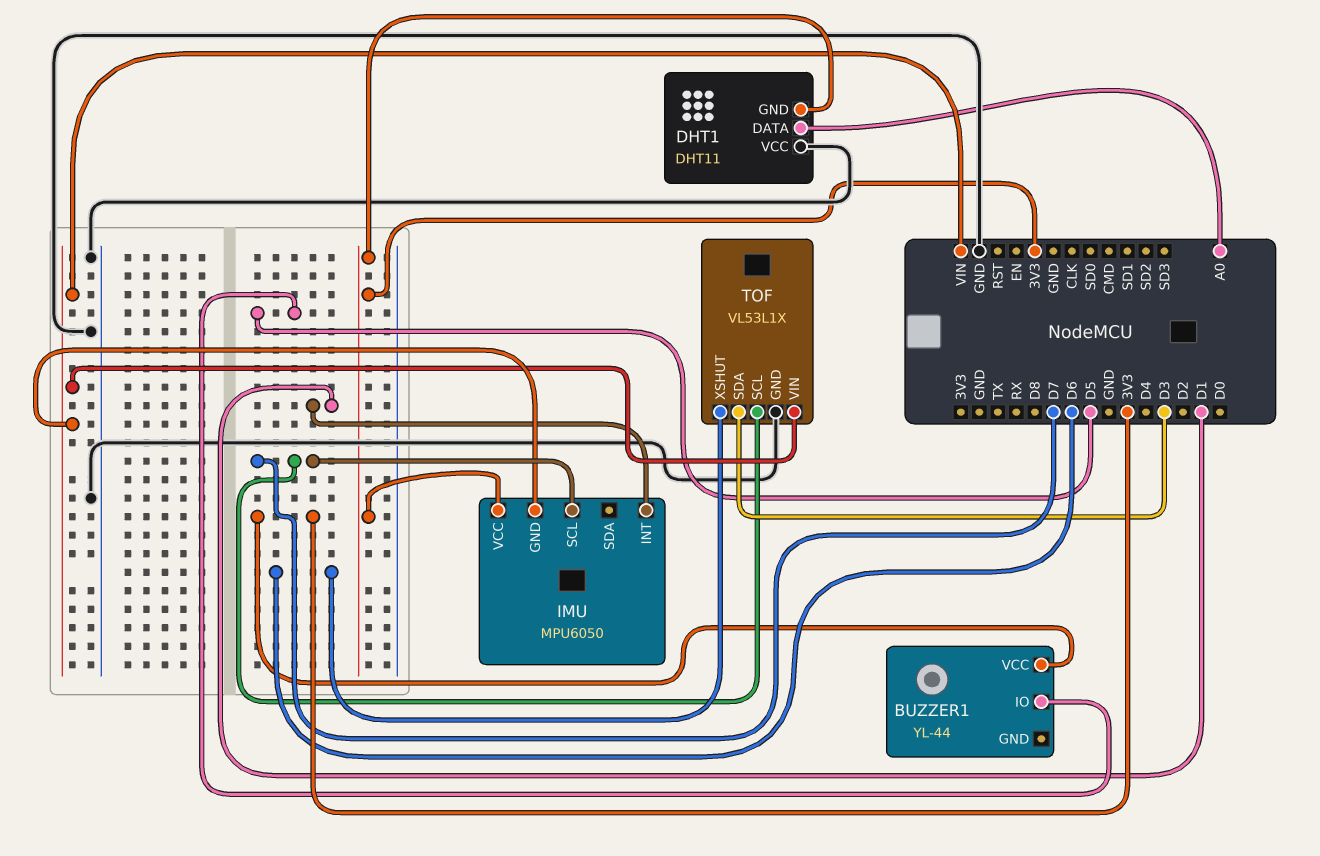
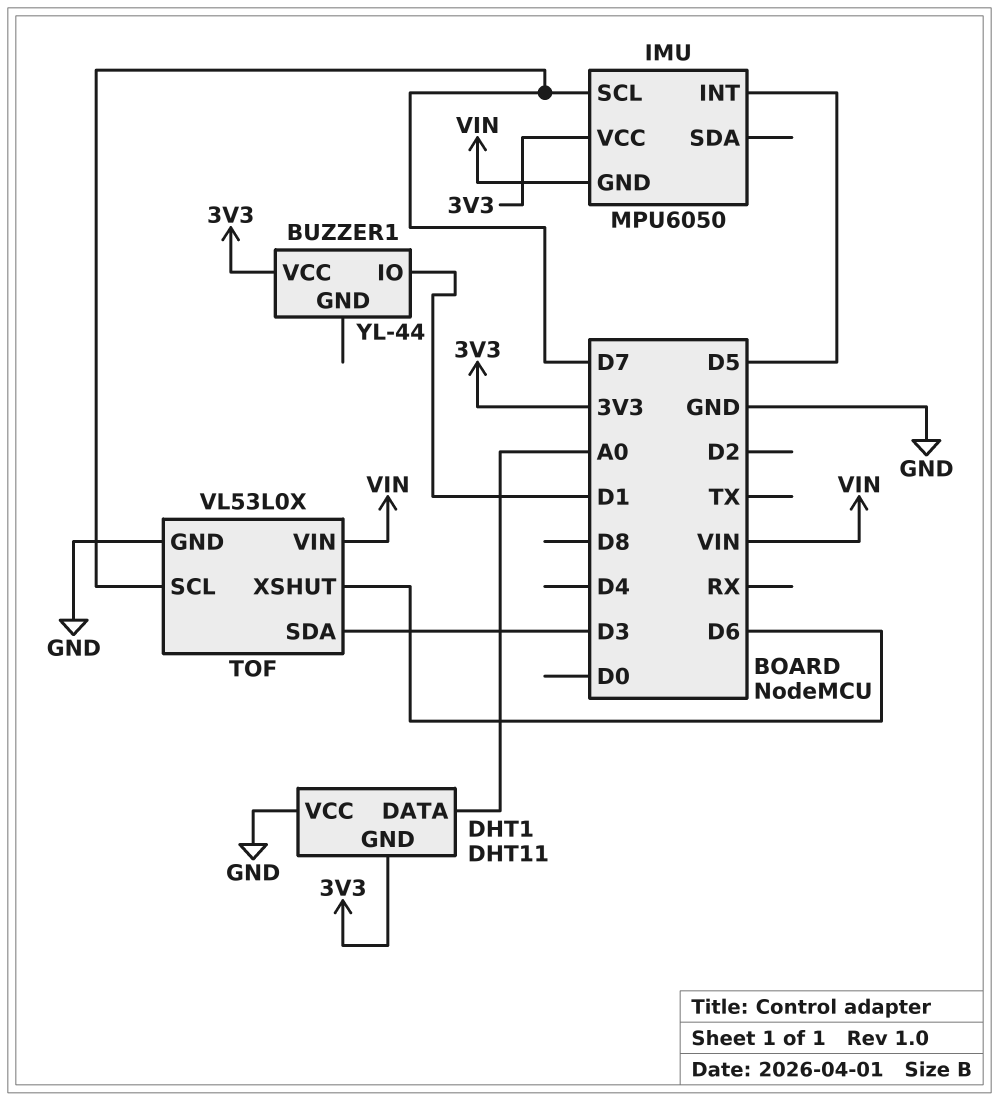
BUZZER1 pin IO: D5 -> D1
IMU pin INT: D1 -> D5
TOF: VL53L1X -> VL53L0X

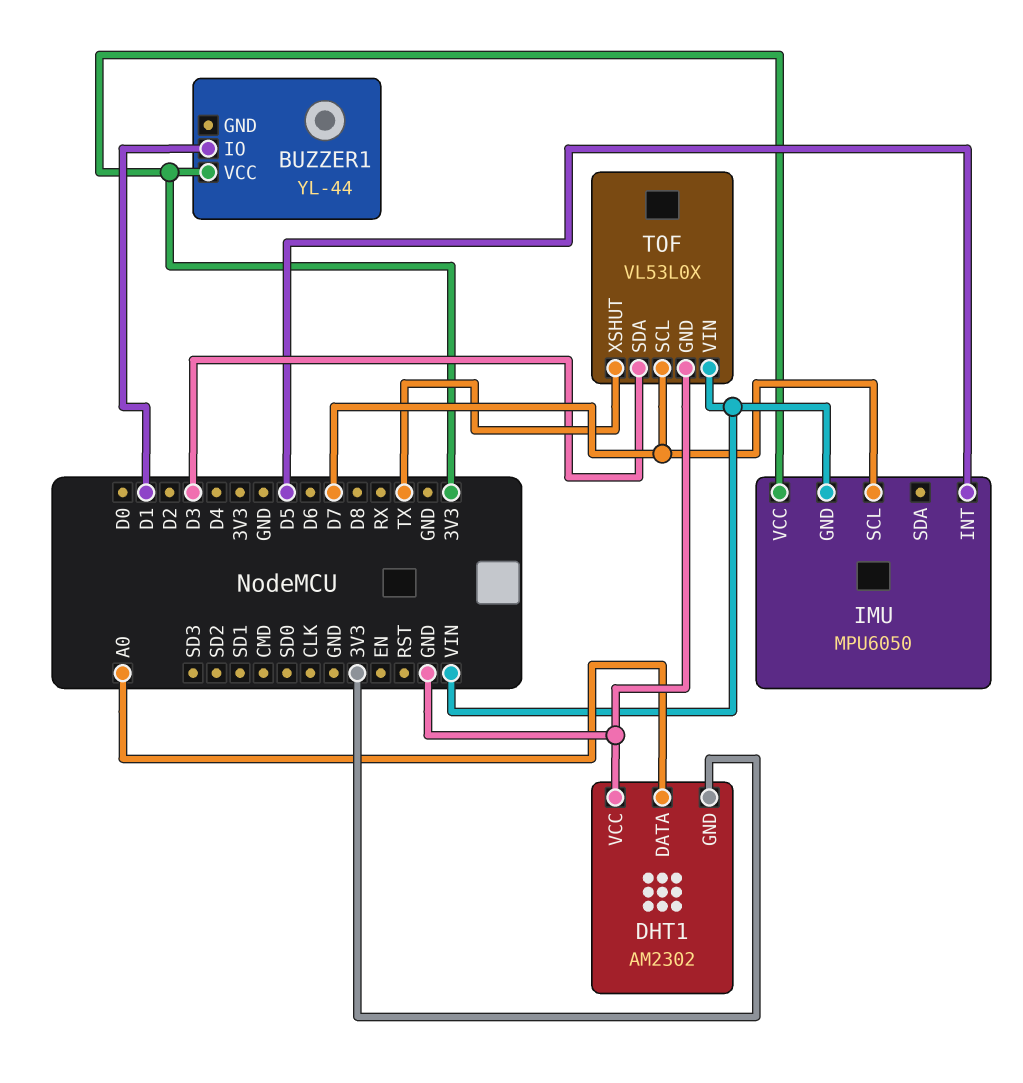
DHT1: DHT11 -> AM2302
TOF pin XSHUT: D6 -> TX

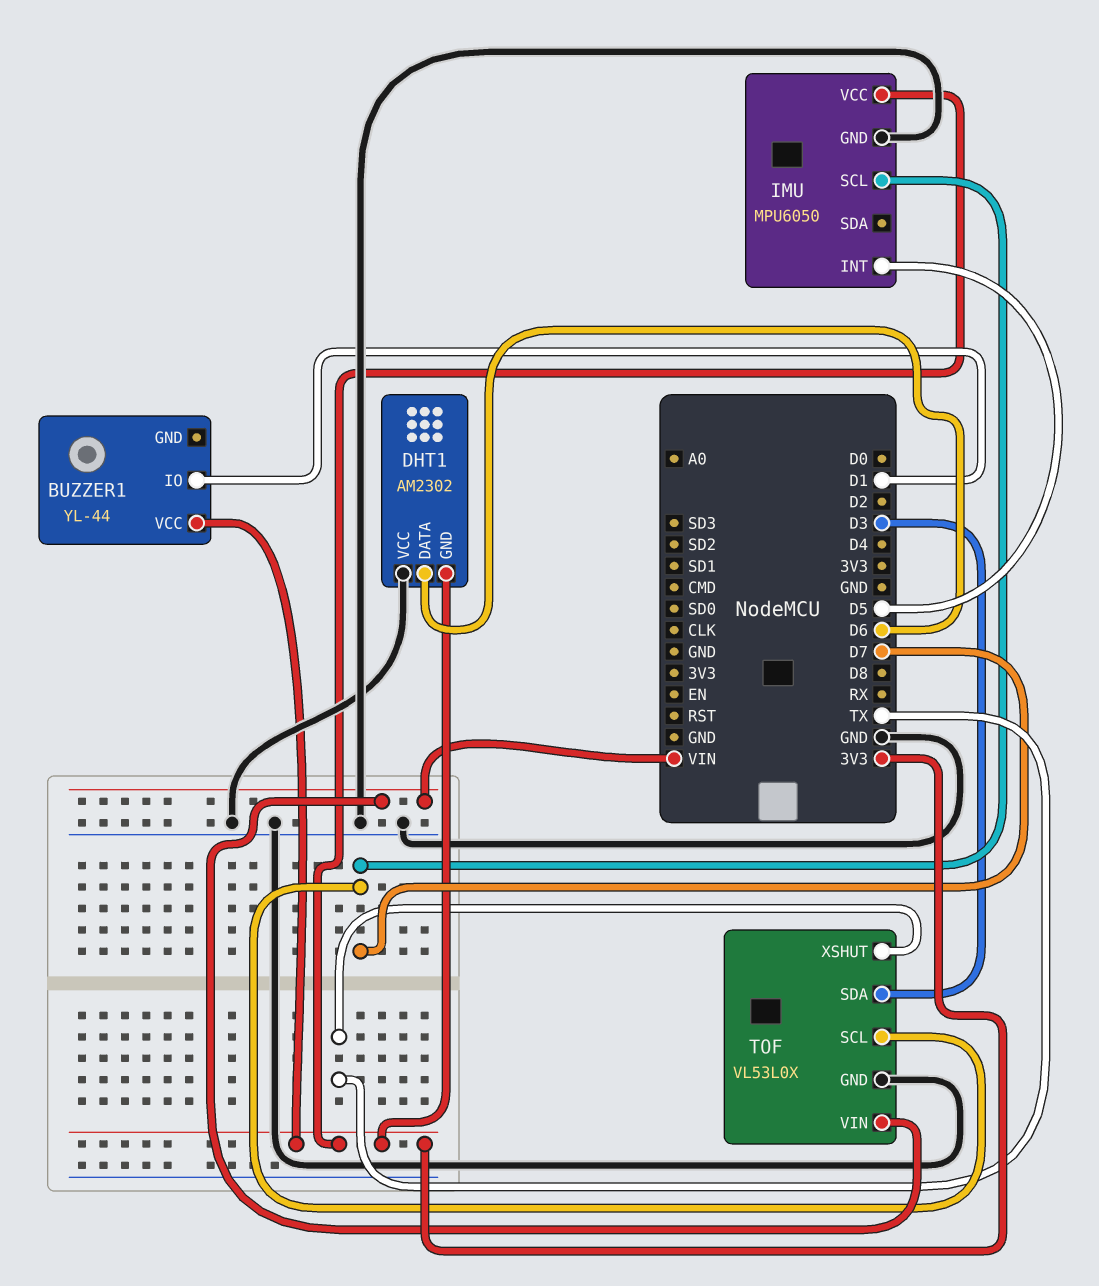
DHT1 pin DATA: A0 -> D6
IMU pin GND: VIN -> GND

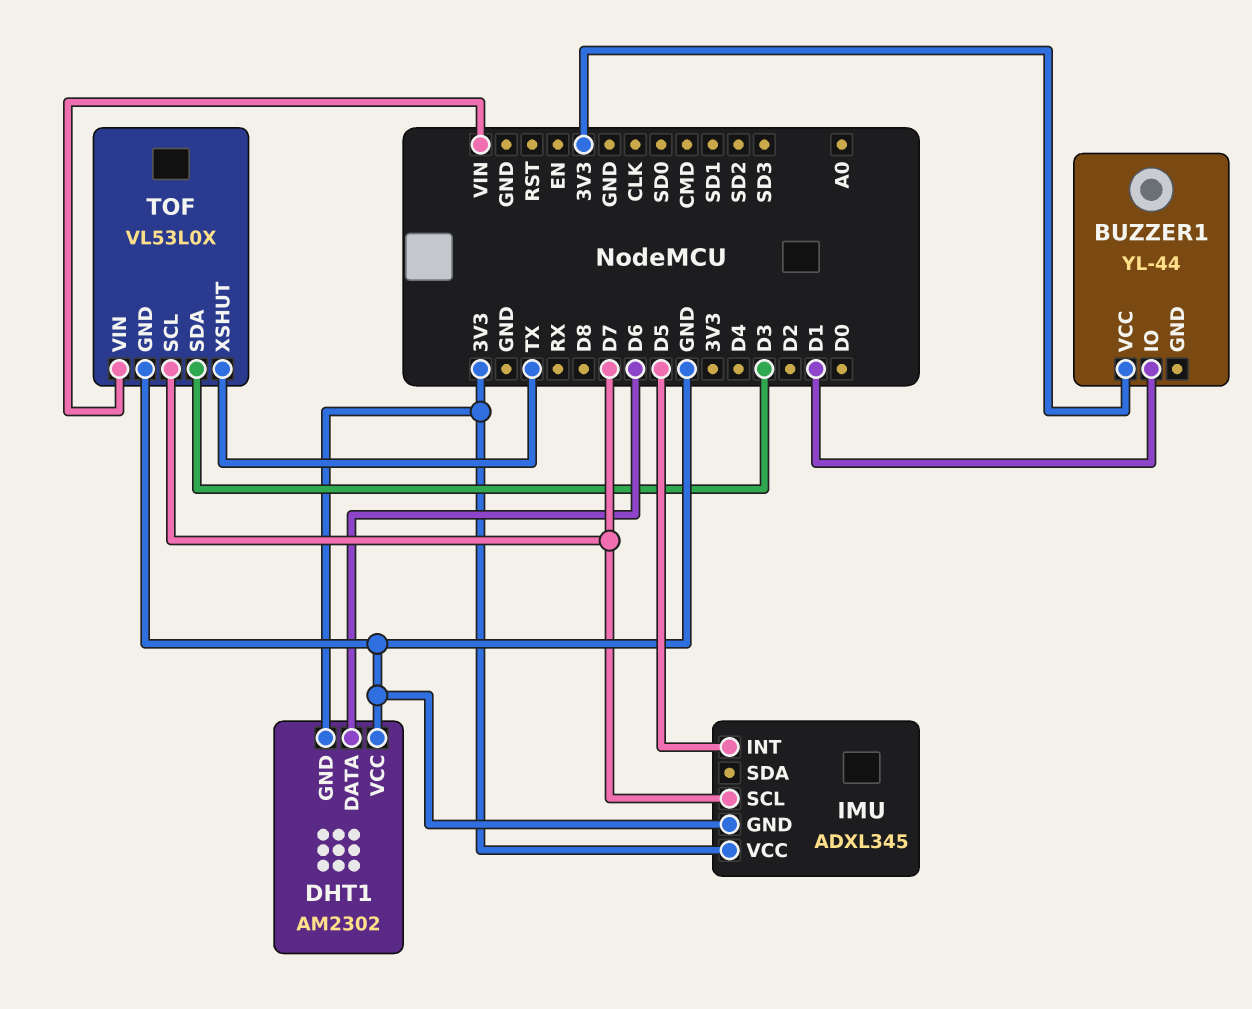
IMU: MPU6050 -> ADXL345

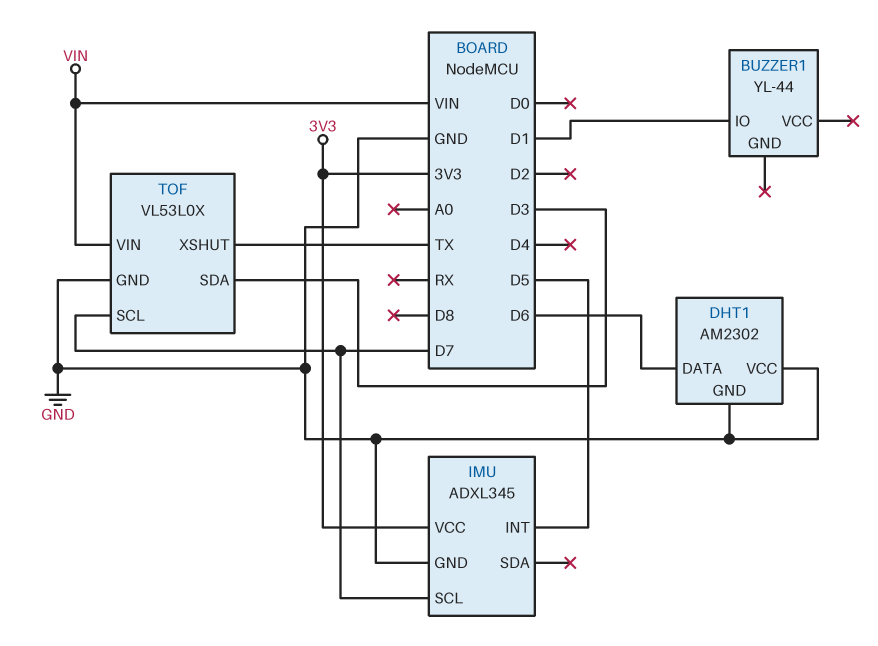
BUZZER1 pin VCC: 3V3 -> none
DHT1 pin GND: 3V3 -> GND

